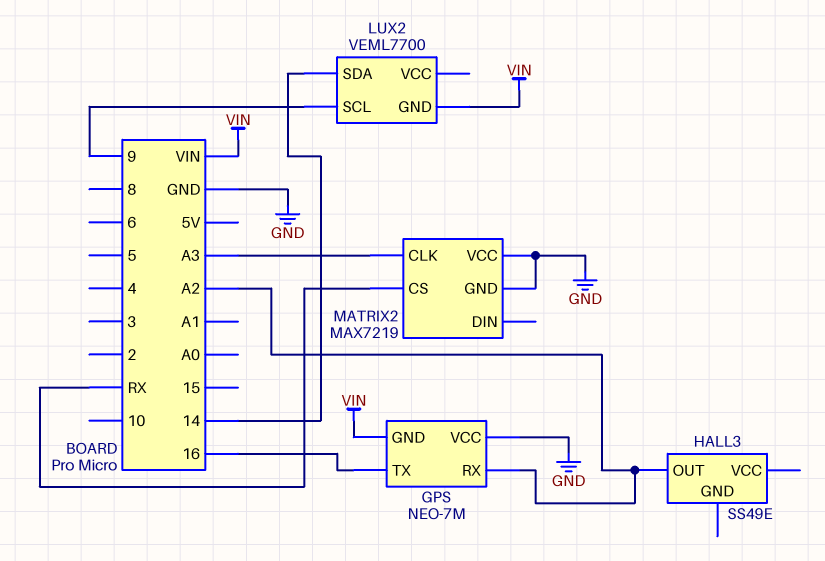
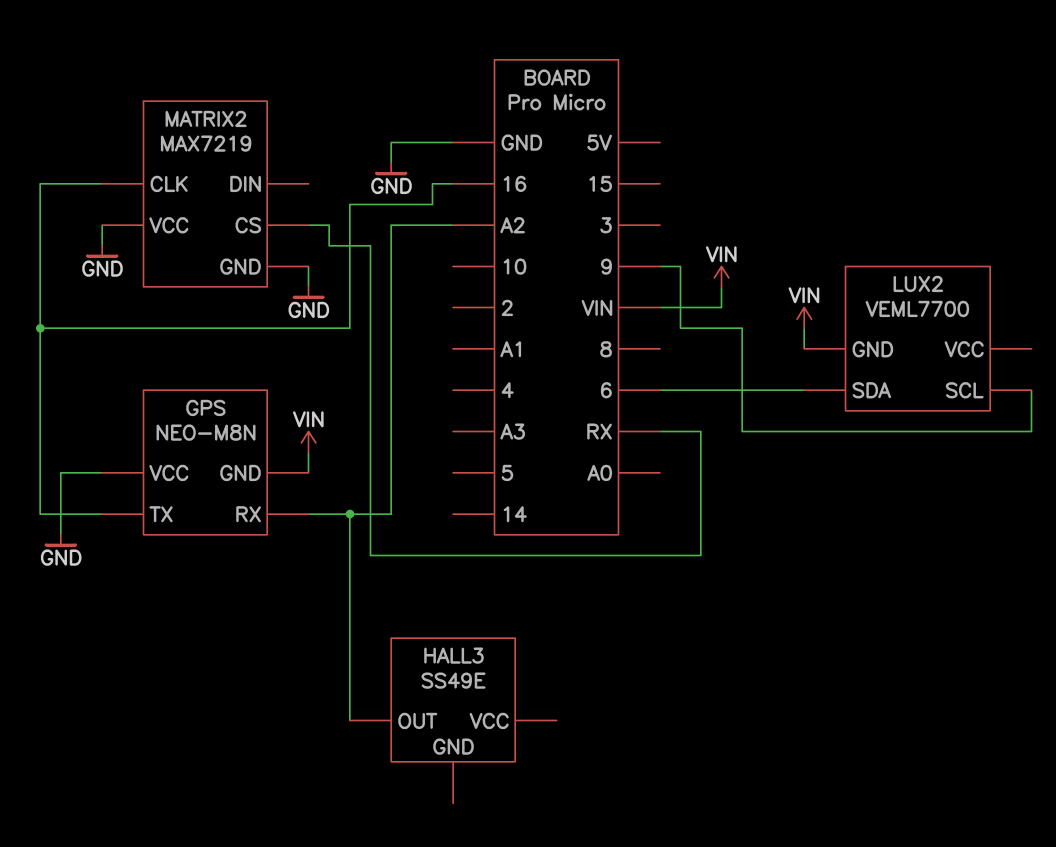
GPS: NEO-7M -> NEO-M8N
LUX2 pin SDA: 14 -> 6
MATRIX2 pin CLK: A3 -> 16

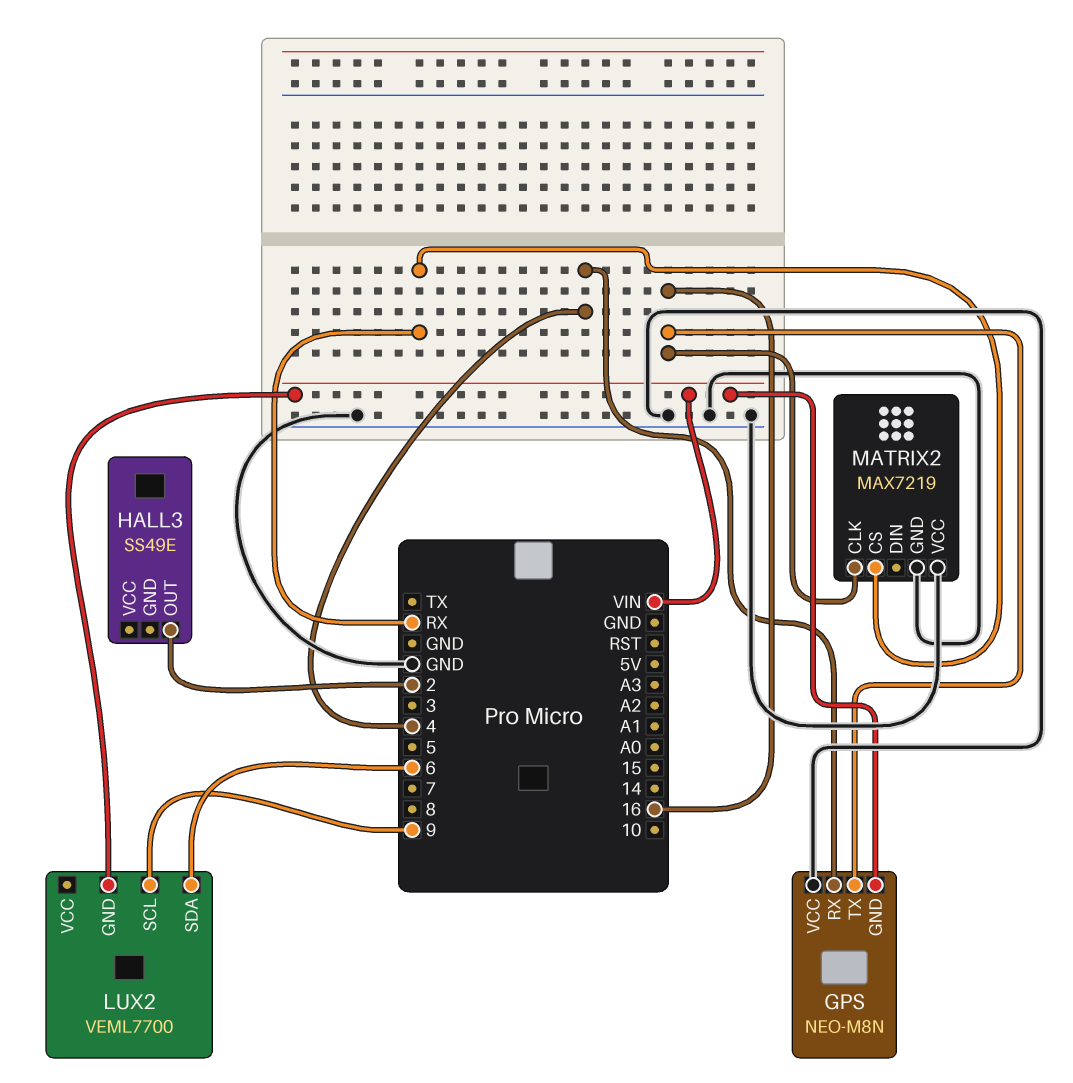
GPS pin RX: A2 -> 4
HALL3 pin OUT: A2 -> 2

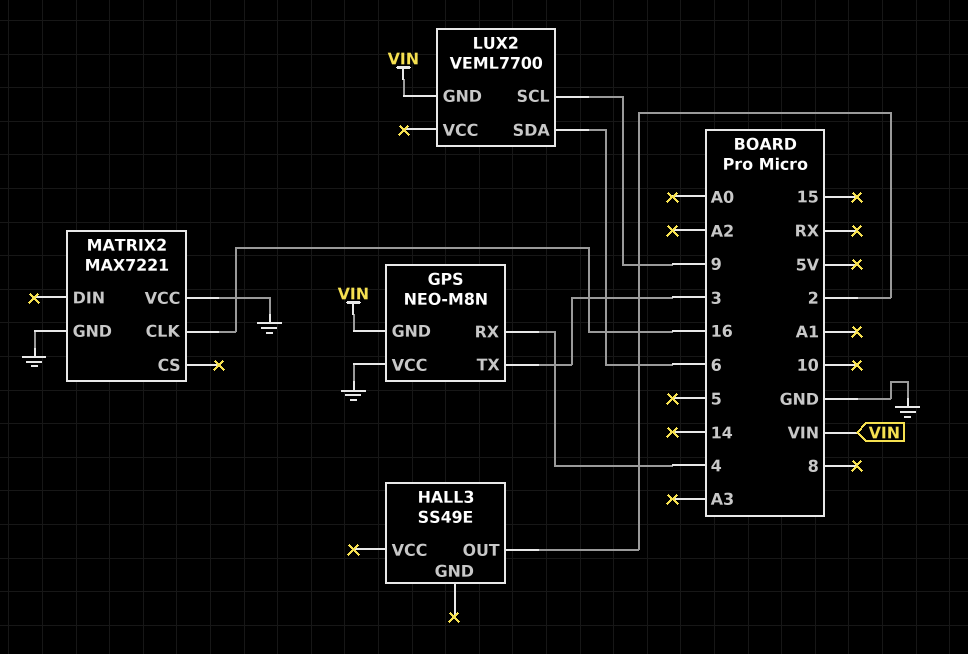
GPS pin TX: 16 -> 3
MATRIX2: MAX7219 -> MAX7221
MATRIX2 pin CS: RX -> none

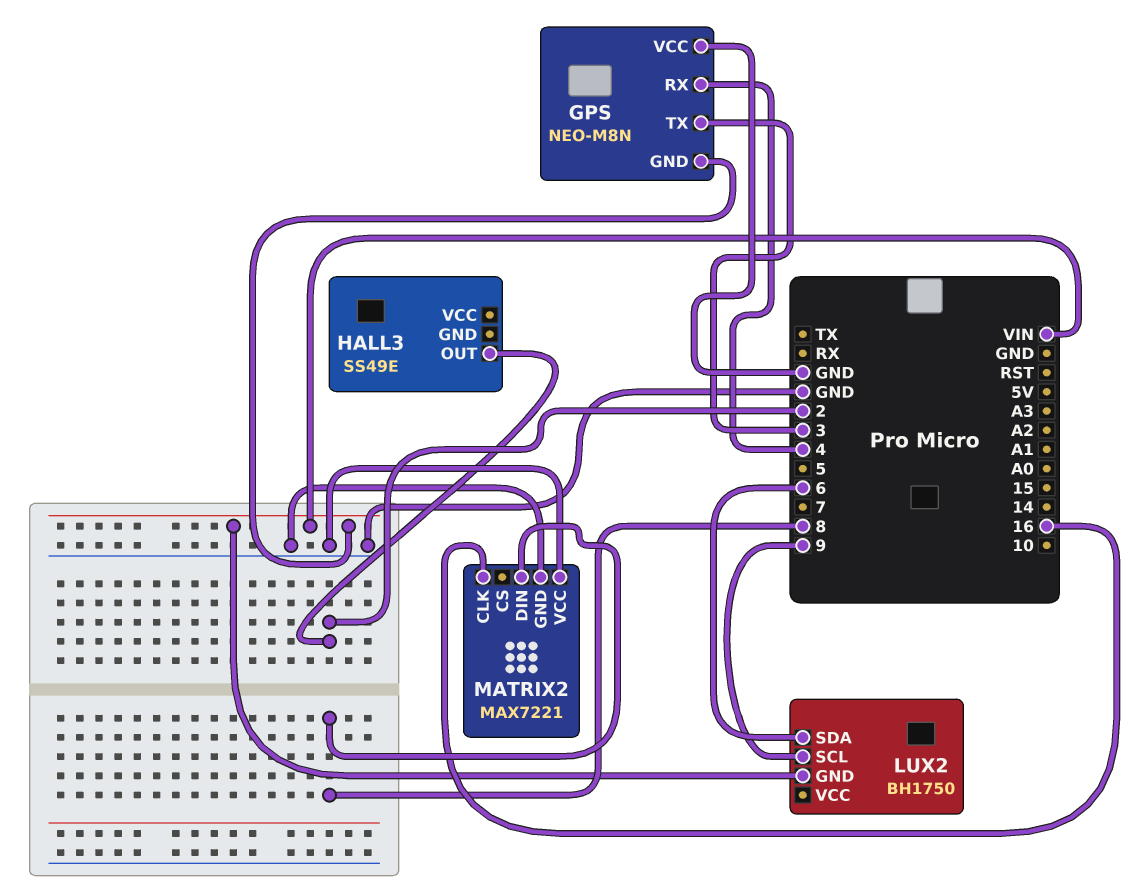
LUX2: VEML7700 -> BH1750
MATRIX2 pin DIN: none -> 8

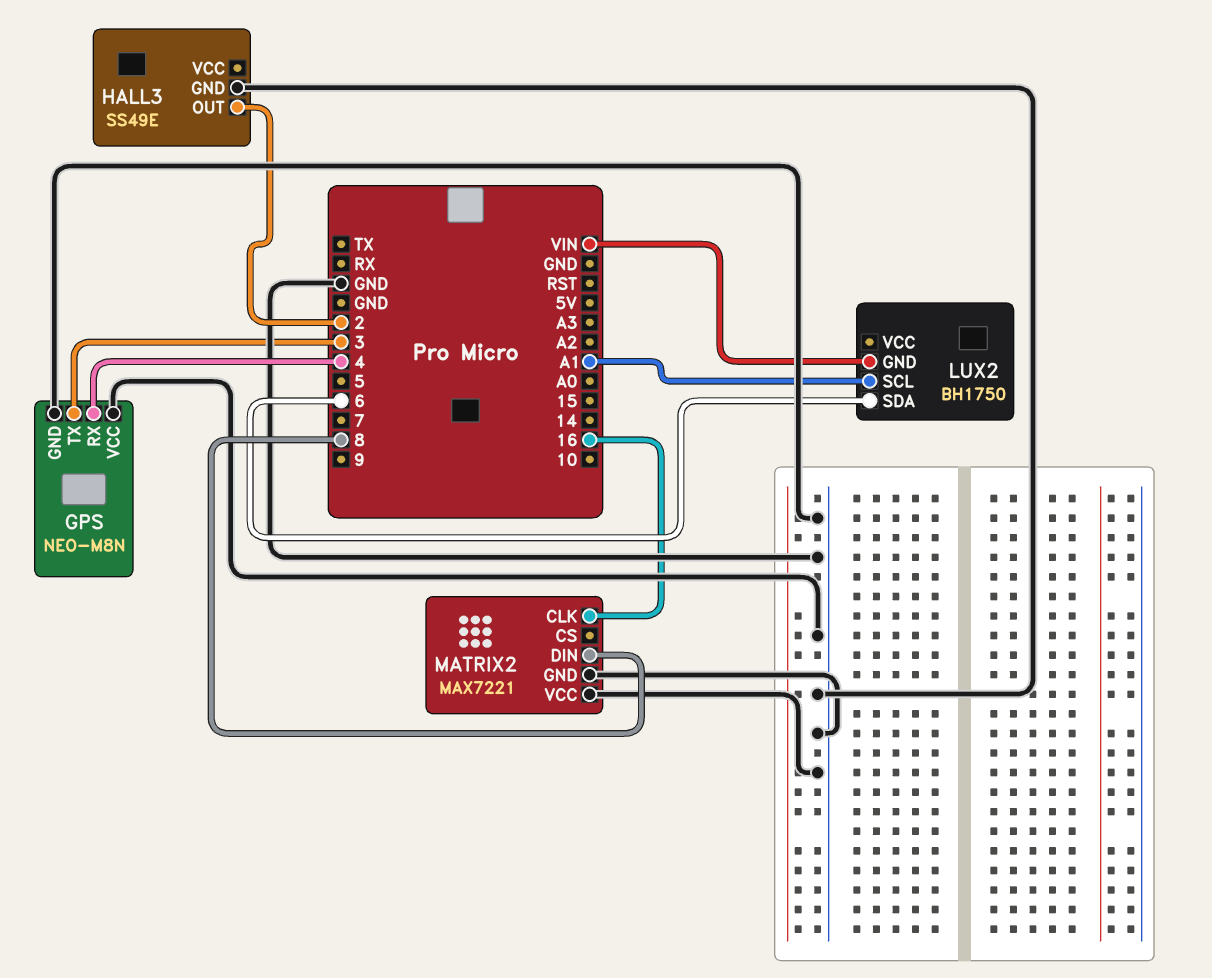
GPS pin GND: VIN -> GND
HALL3 pin GND: none -> GND
LUX2 pin SCL: 9 -> A1

